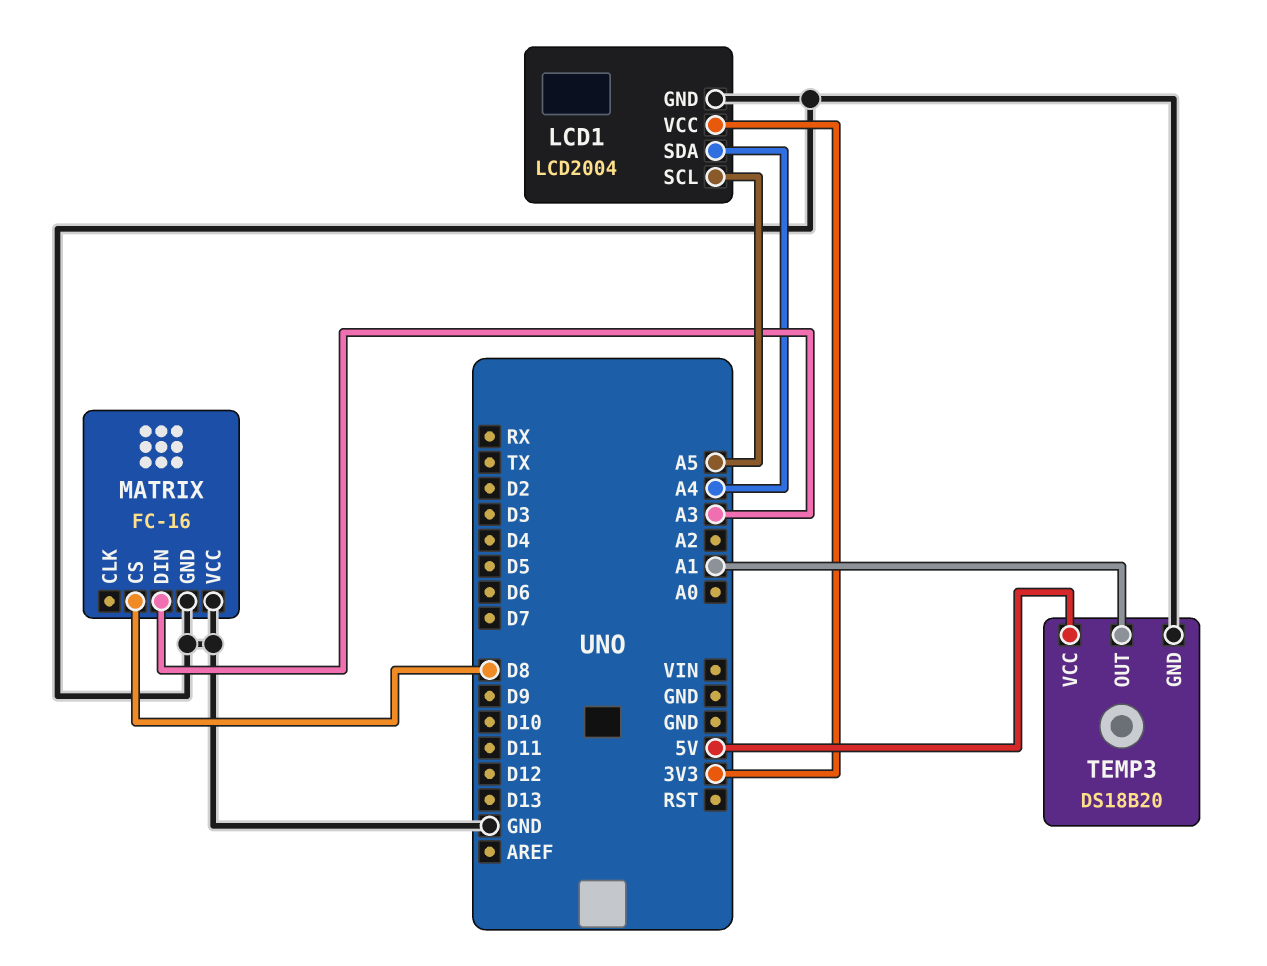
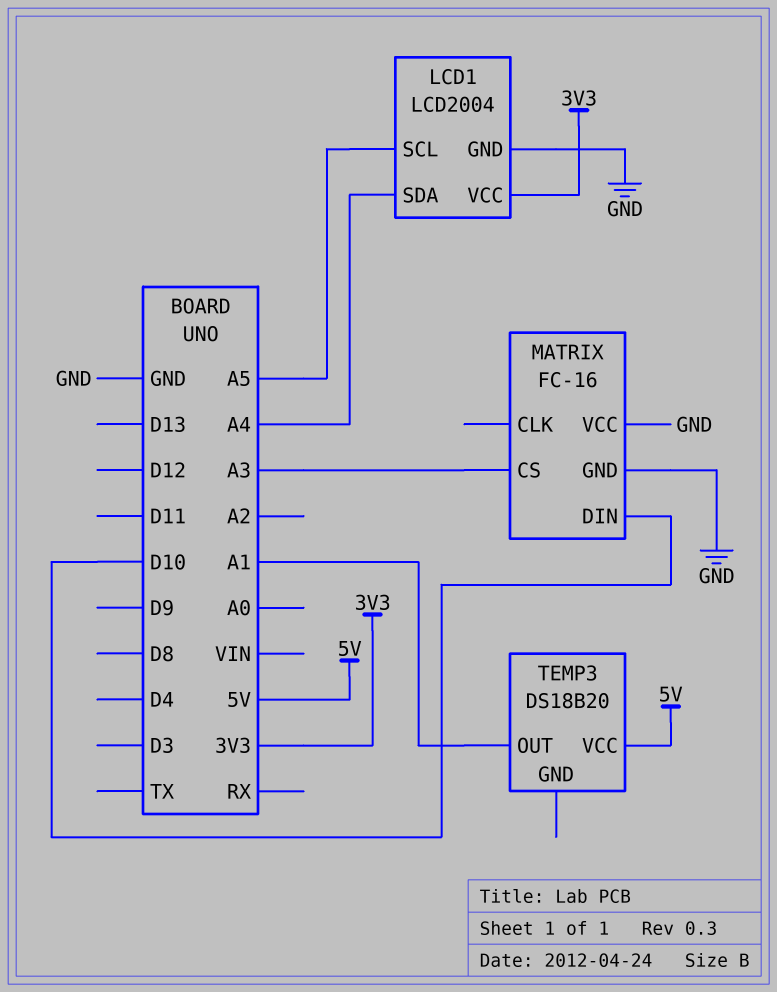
MATRIX pin CS: D8 -> A3
MATRIX pin DIN: A3 -> D10
TEMP3 pin GND: GND -> none

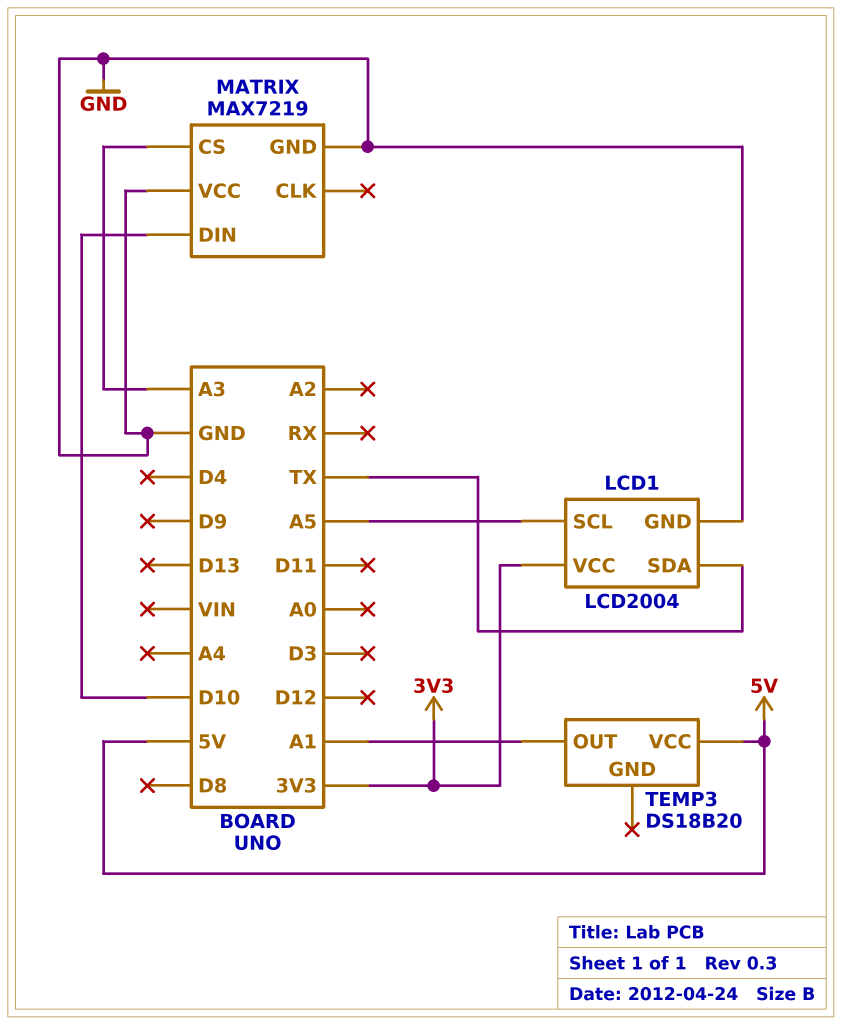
LCD1 pin SDA: A4 -> TX
MATRIX: FC-16 -> MAX7219

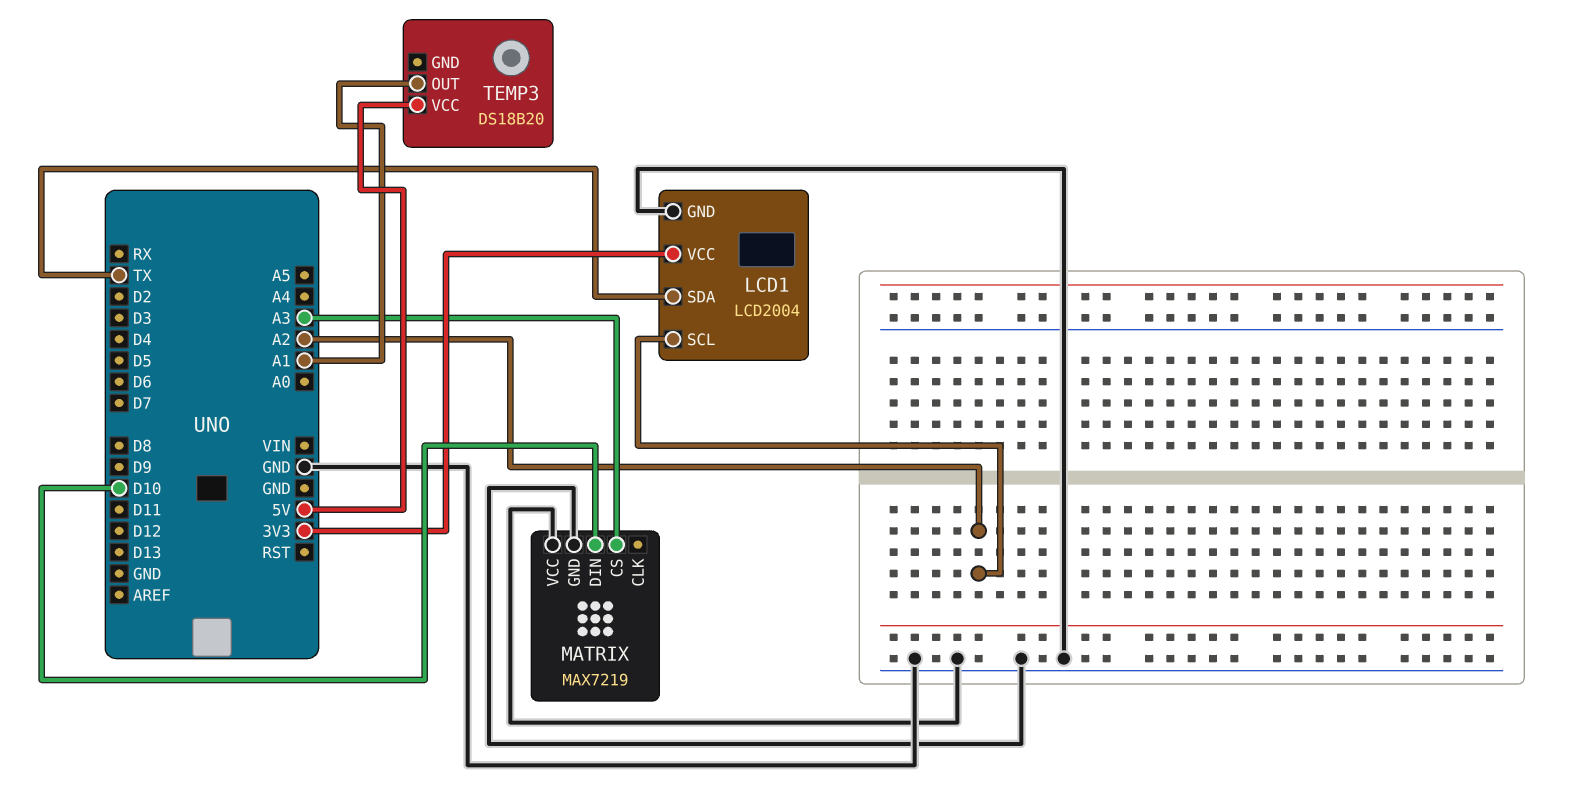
LCD1 pin SCL: A5 -> A2

